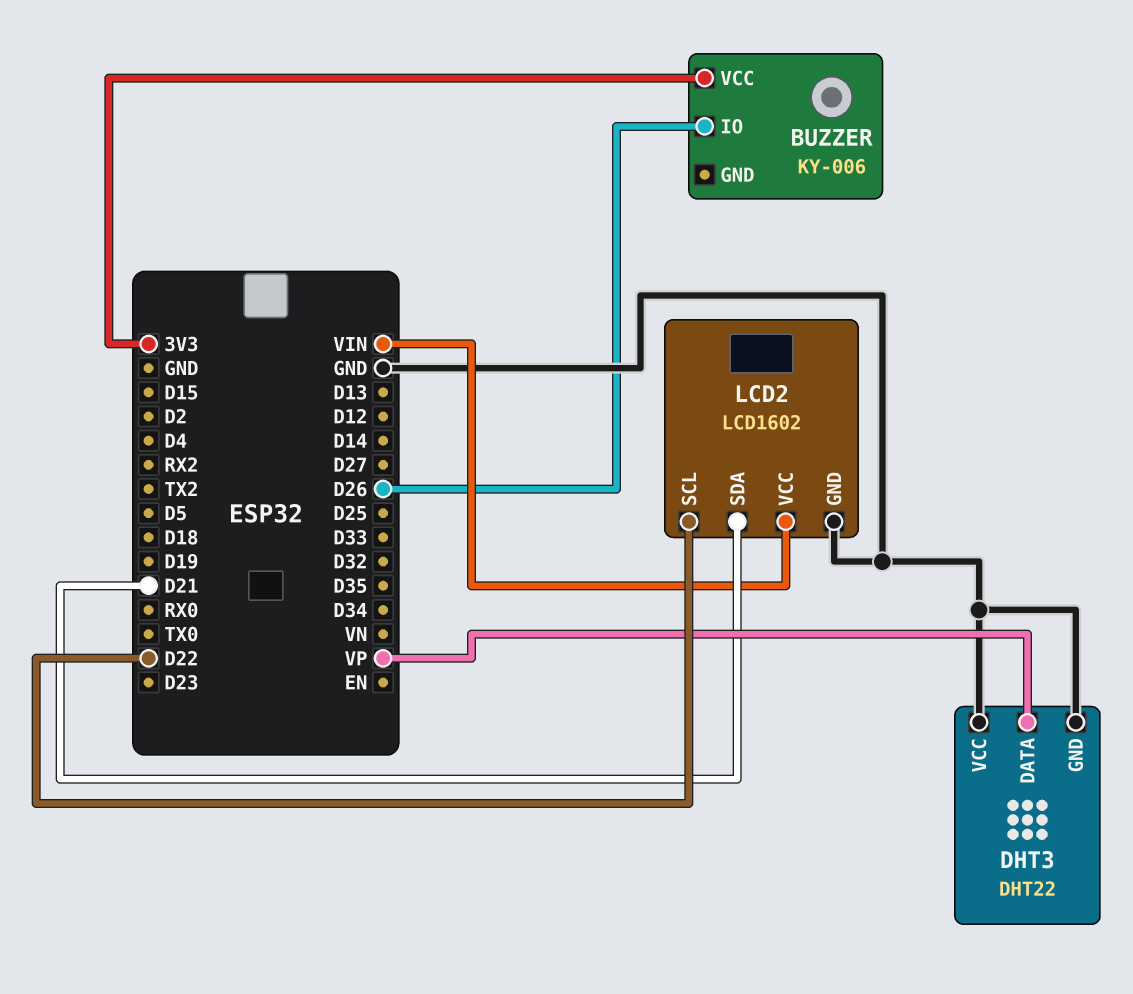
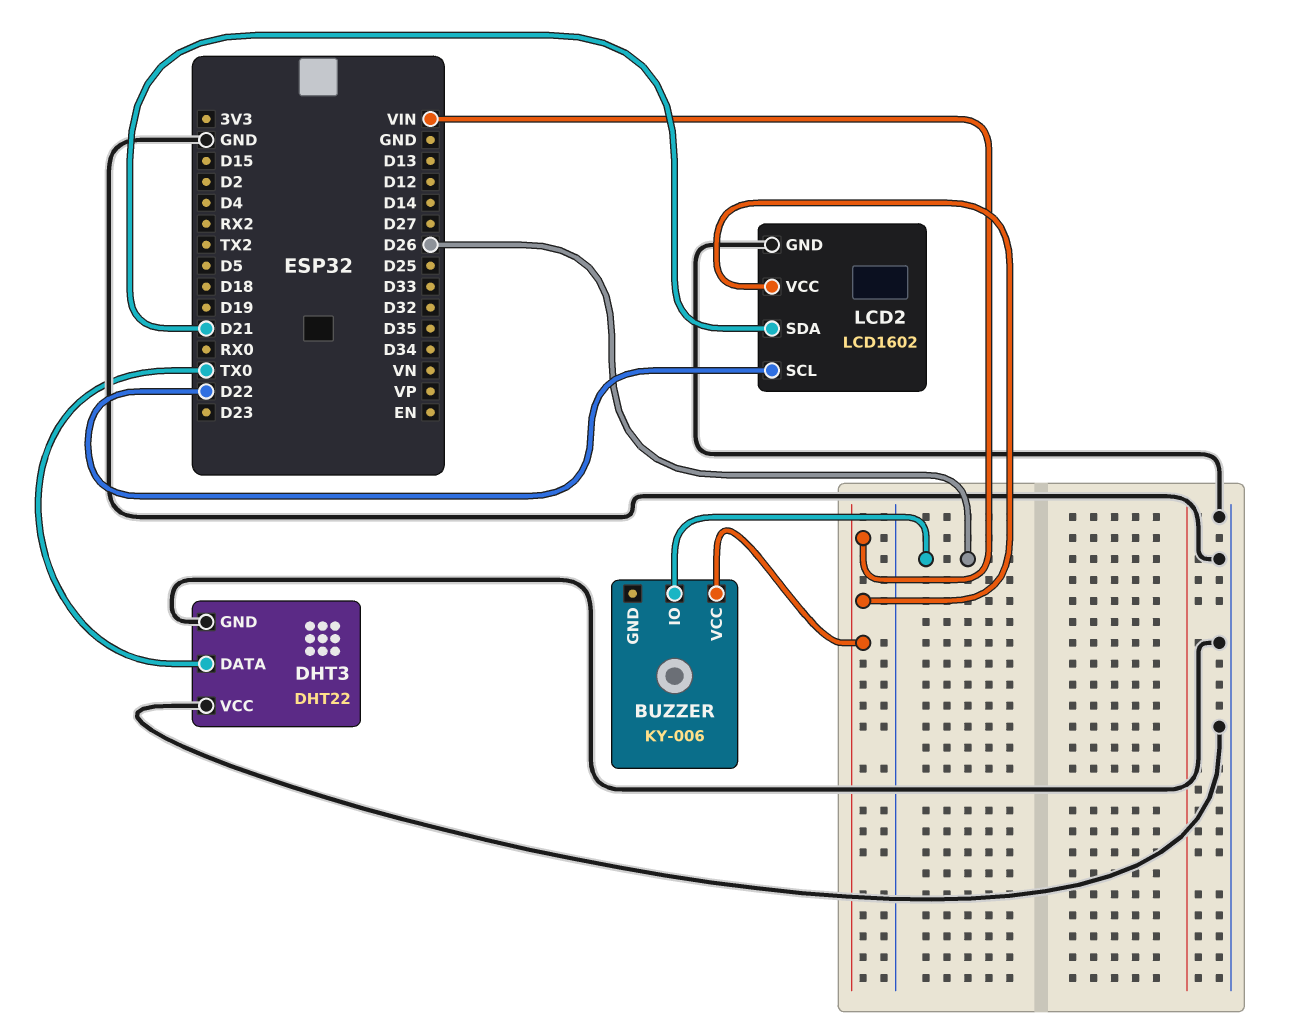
BUZZER pin VCC: 3V3 -> VIN
DHT3 pin DATA: VP -> TX0

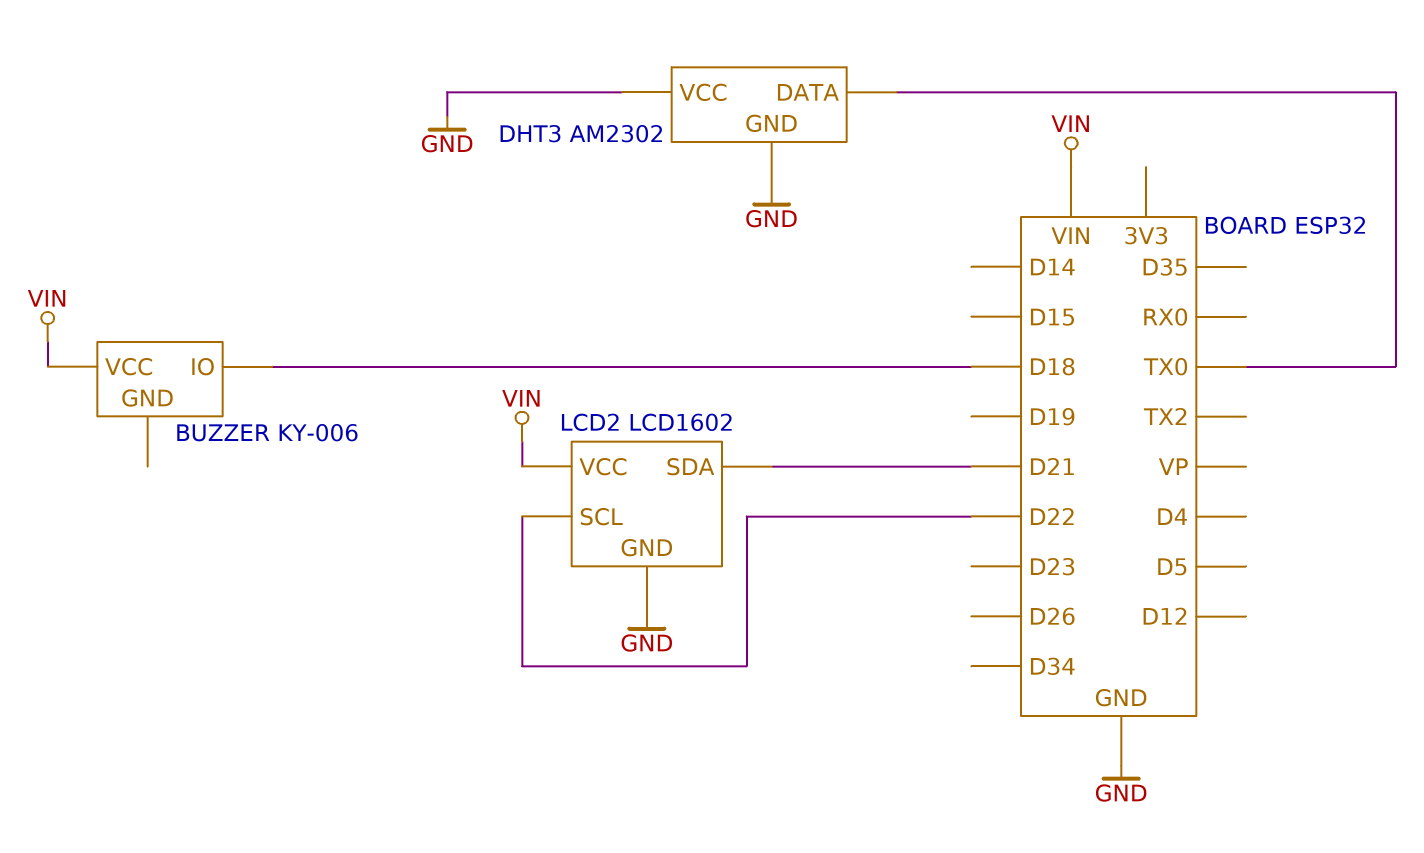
BUZZER pin IO: D26 -> D18
DHT3: DHT22 -> AM2302

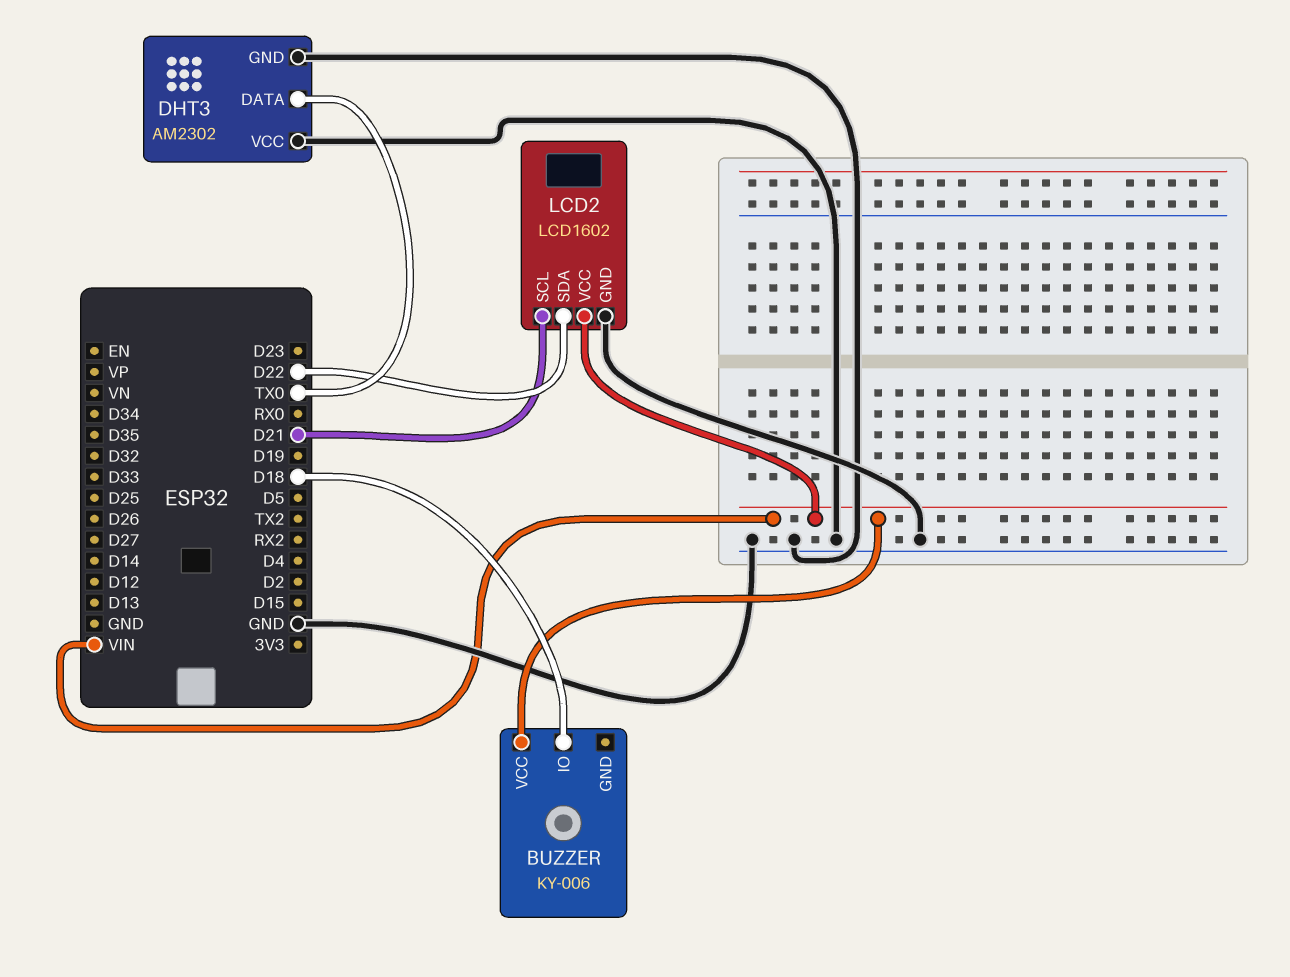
LCD2 pin SCL: D22 -> D21
LCD2 pin SDA: D21 -> D22

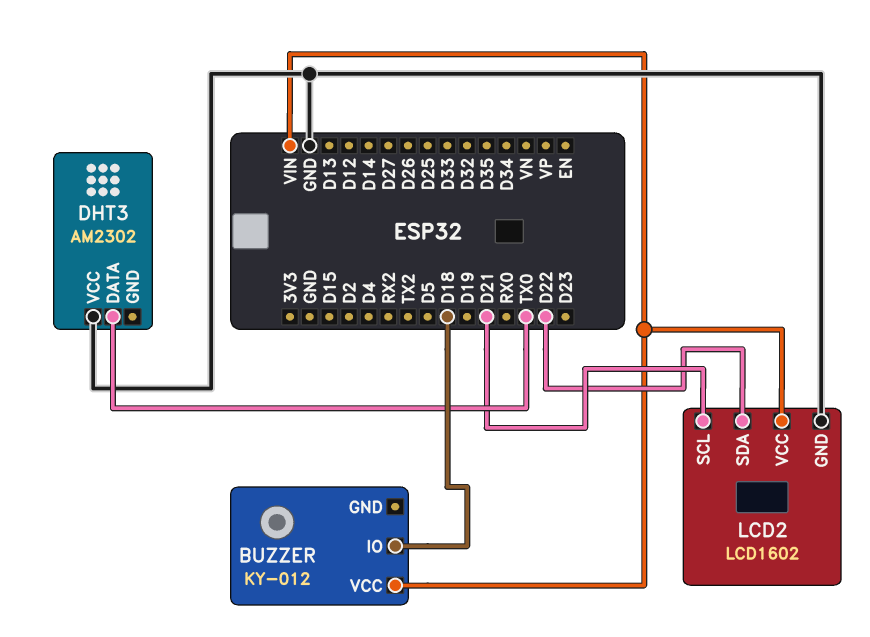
BUZZER: KY-006 -> KY-012
DHT3 pin GND: GND -> none

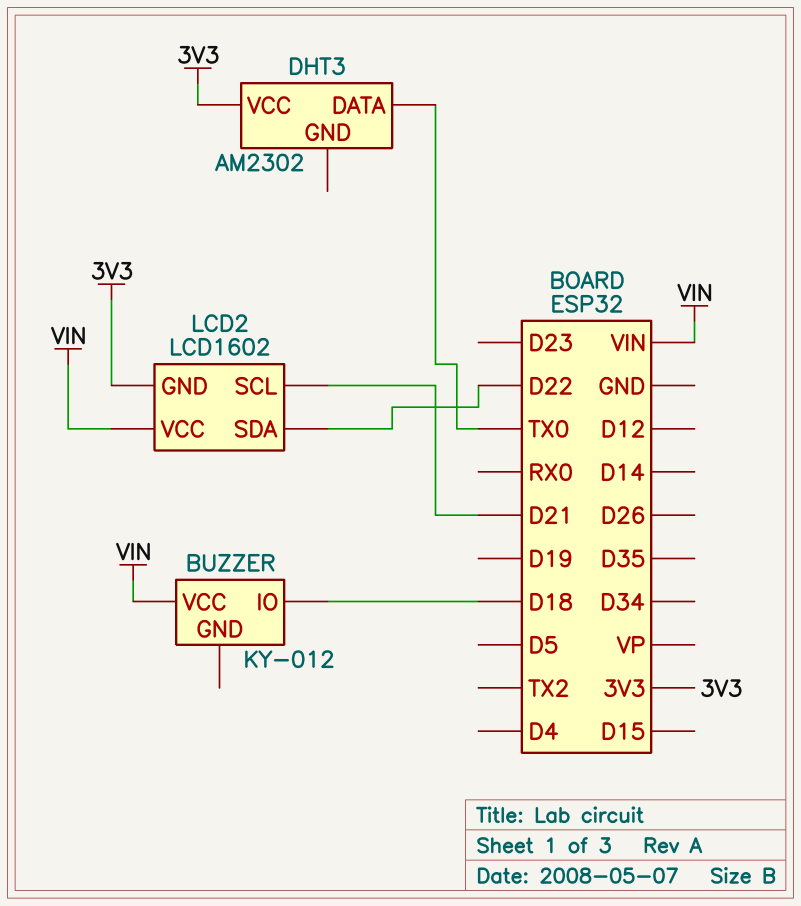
DHT3 pin VCC: GND -> 3V3
LCD2 pin GND: GND -> 3V3

